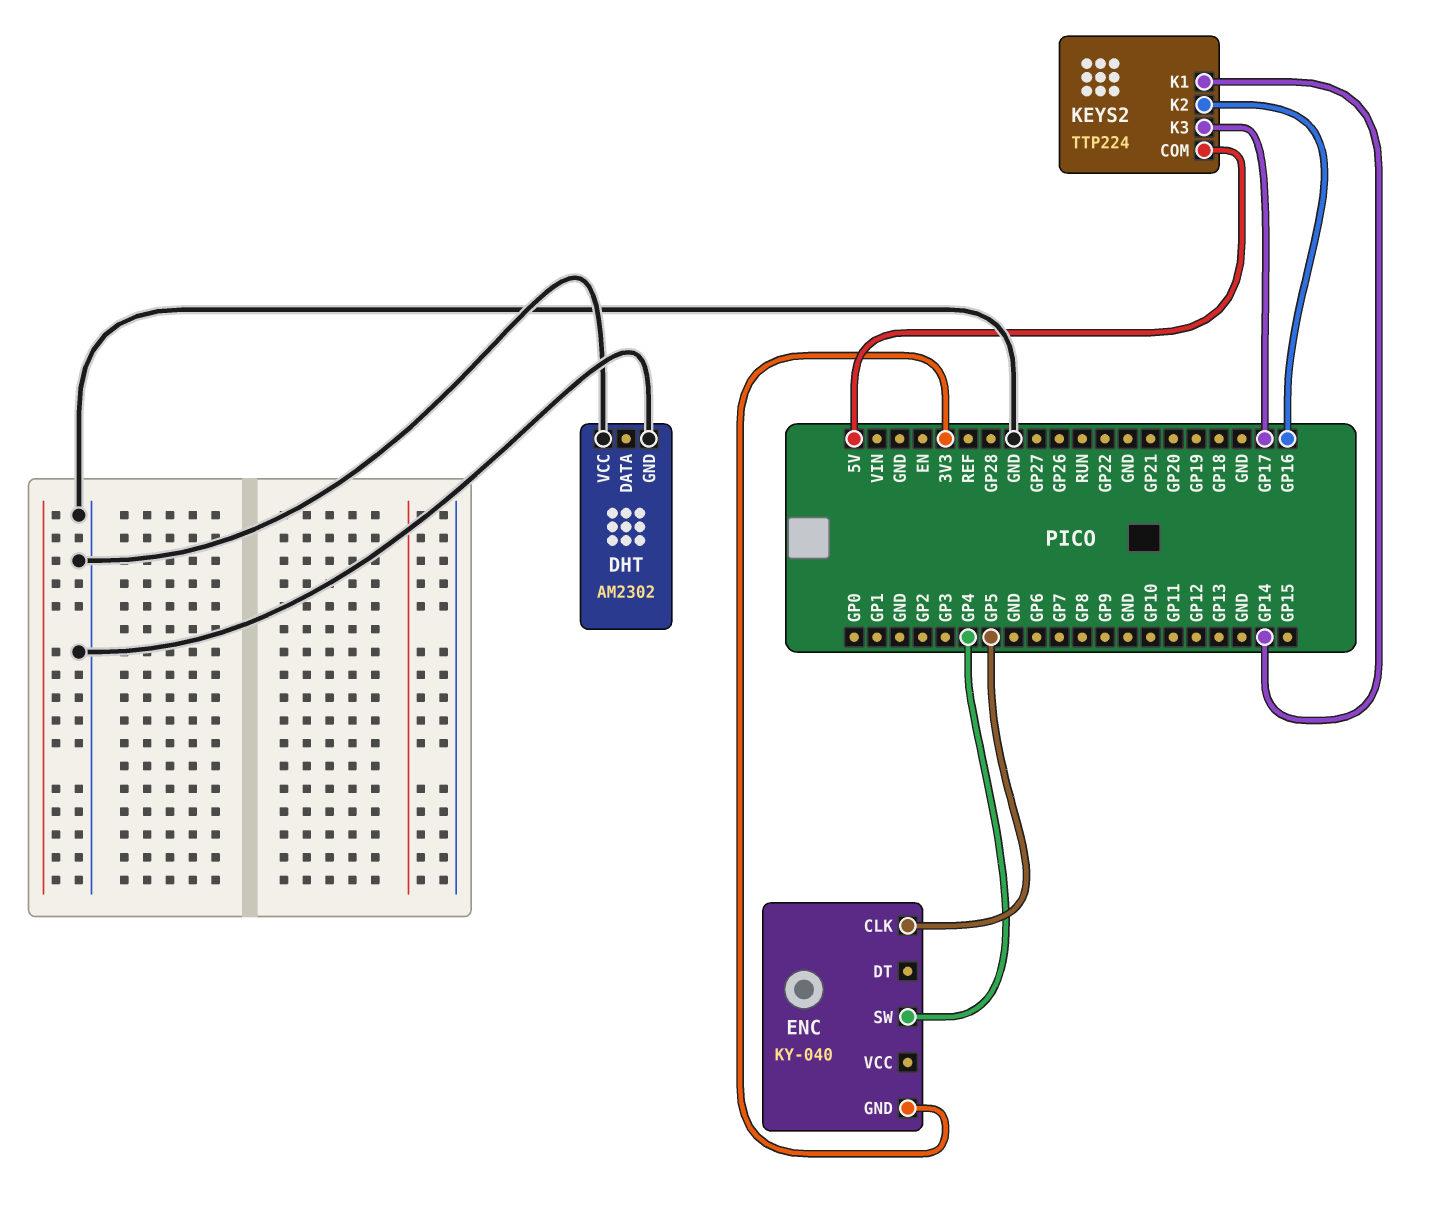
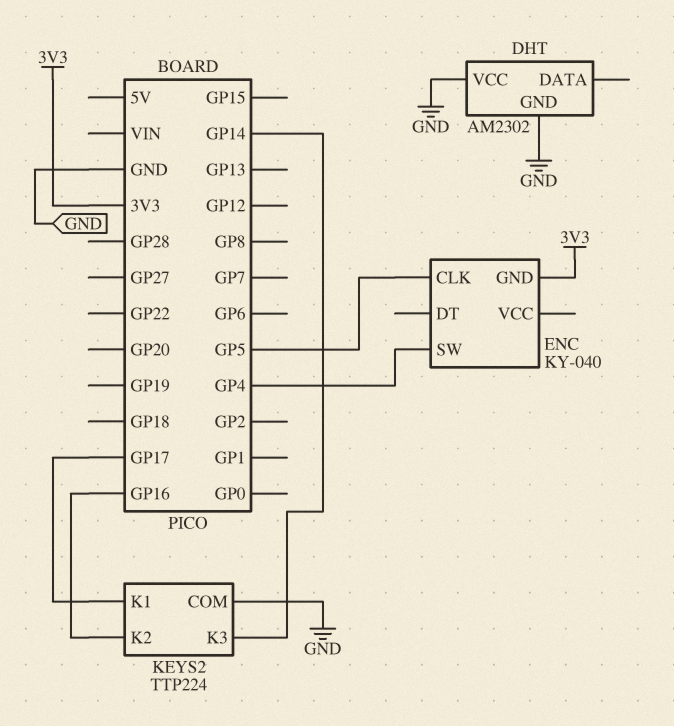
KEYS2 pin COM: 5V -> GND
KEYS2 pin K1: GP14 -> GP17
KEYS2 pin K3: GP17 -> GP14

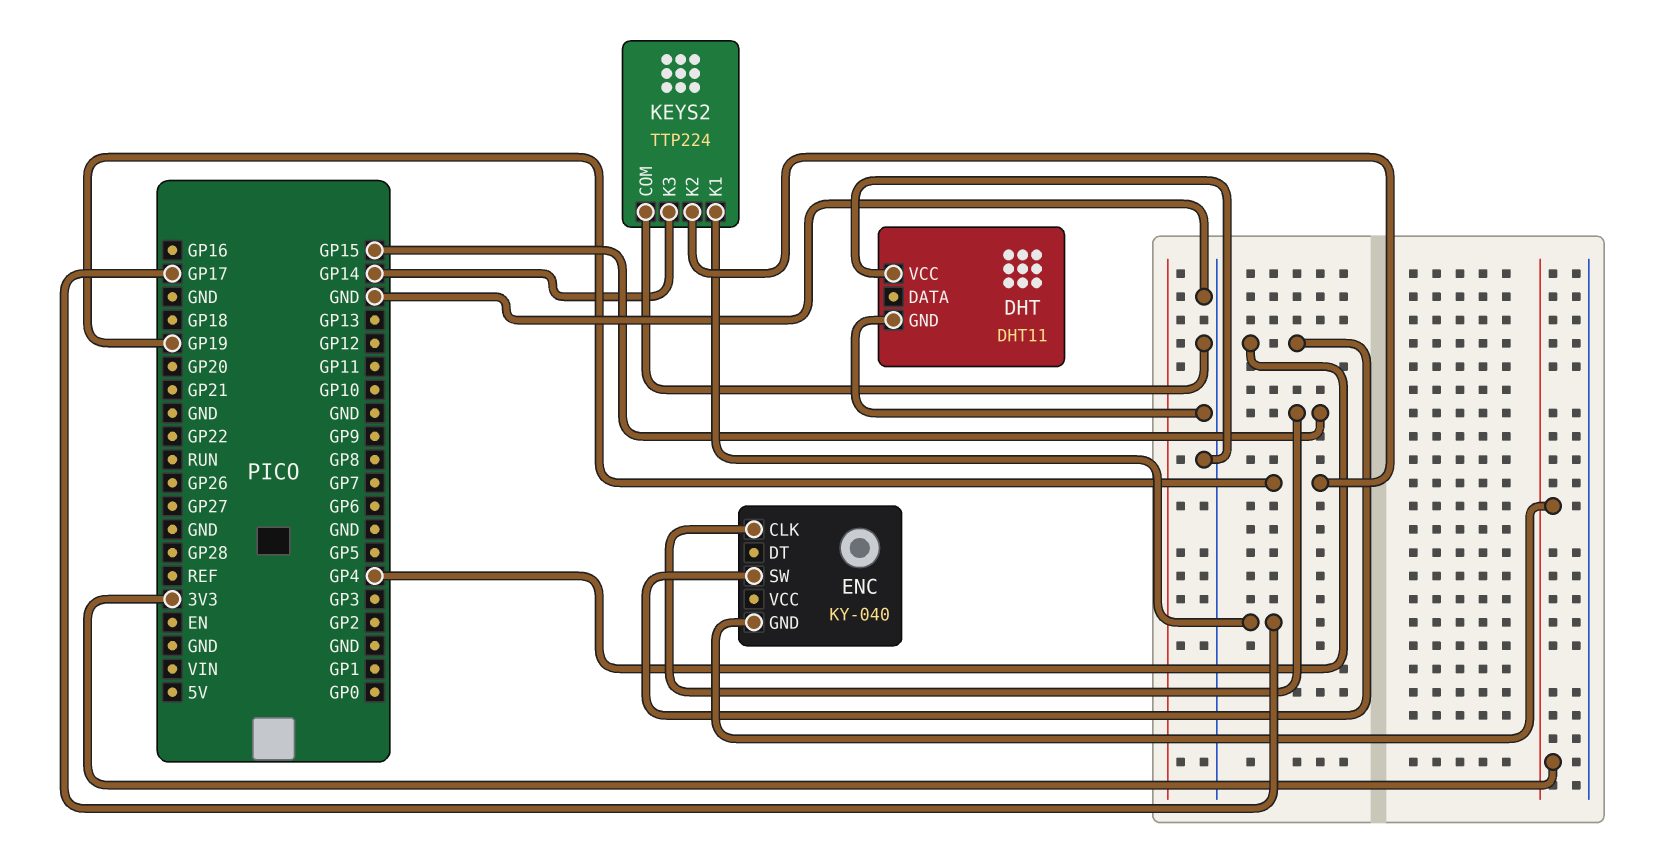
DHT: AM2302 -> DHT11
ENC pin CLK: GP5 -> GP15
KEYS2 pin K2: GP16 -> GP19

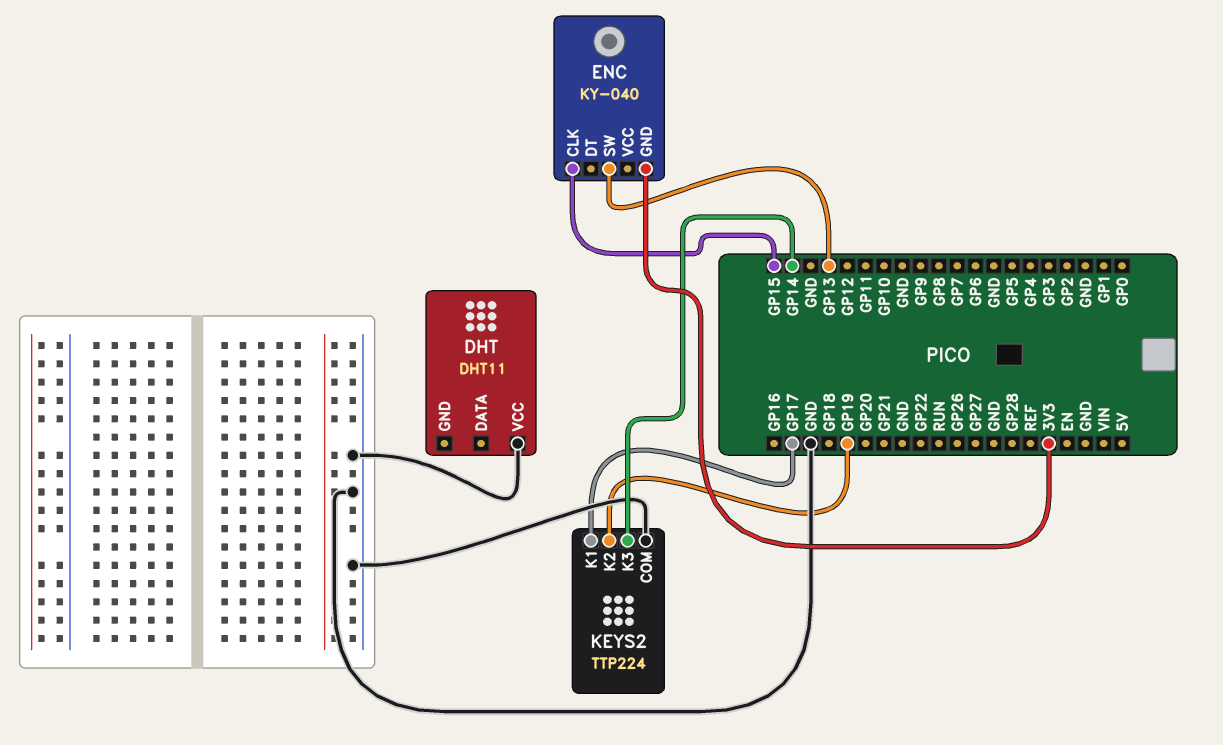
DHT pin GND: GND -> none
ENC pin SW: GP4 -> GP13

